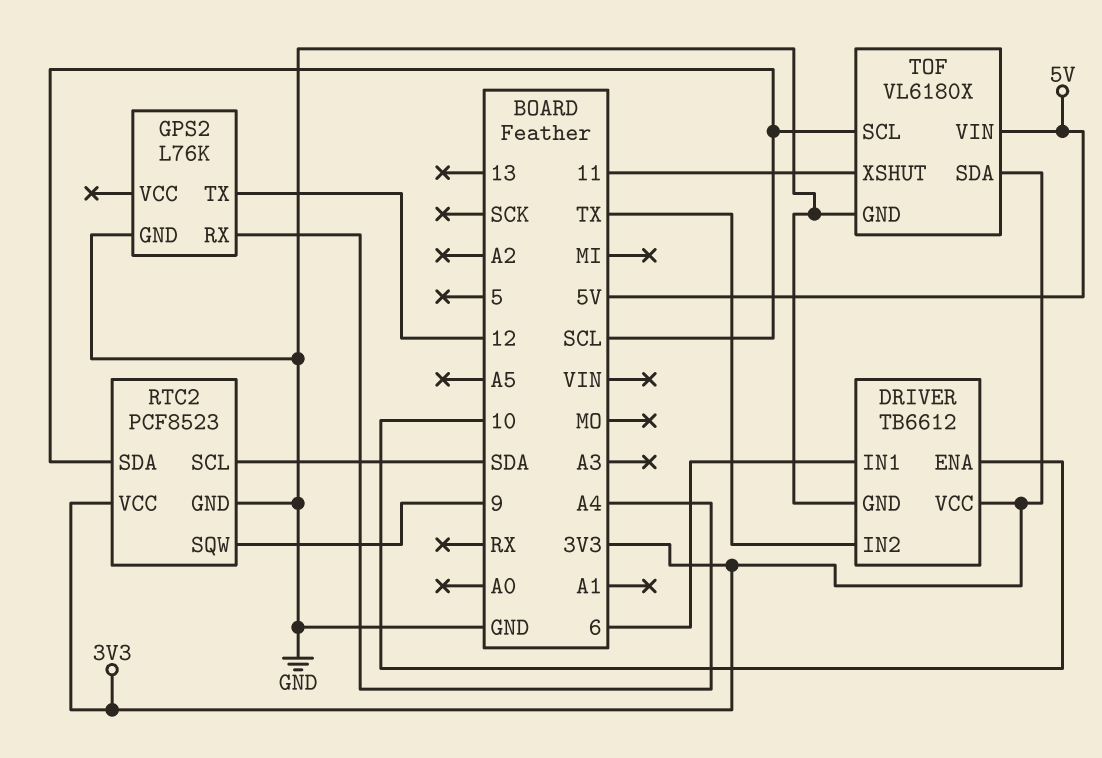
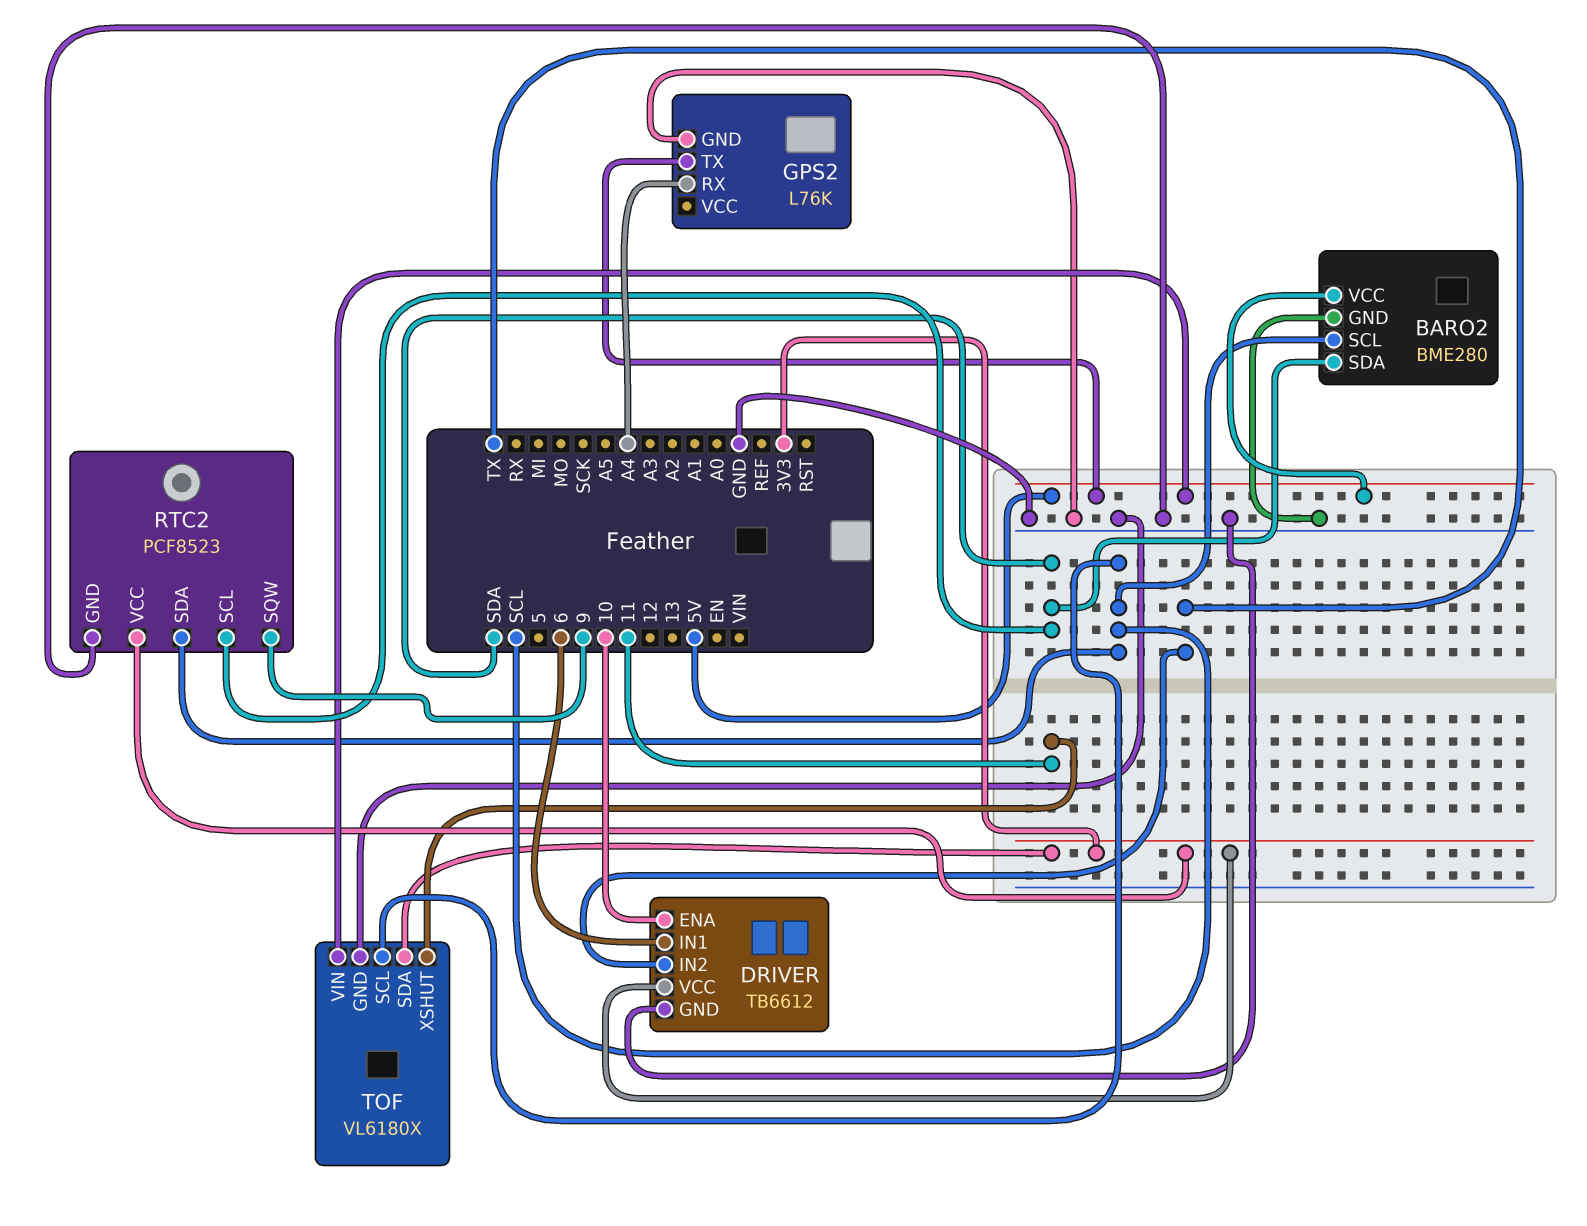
BARO2: none -> BME280
BARO2 pin GND: none -> GND
BARO2 pin SCL: none -> SCL
BARO2 pin SDA: none -> SDA
BARO2 pin VCC: none -> 5V
GPS2 pin TX: 12 -> 5V

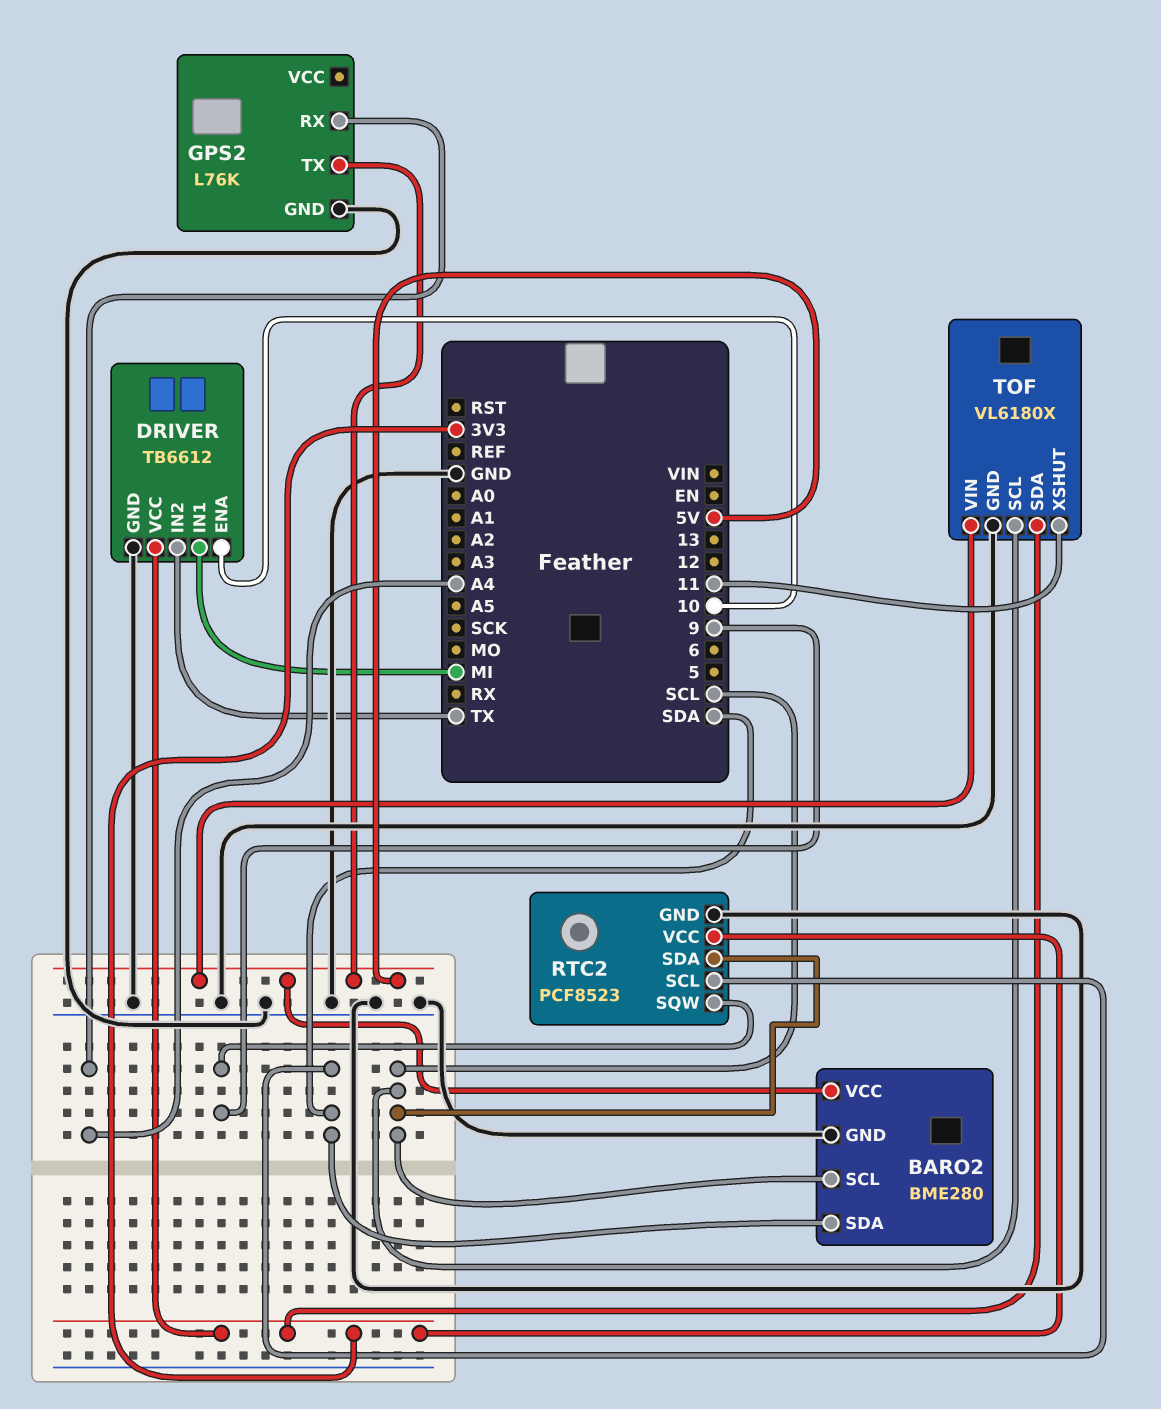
DRIVER pin IN1: 6 -> MI

